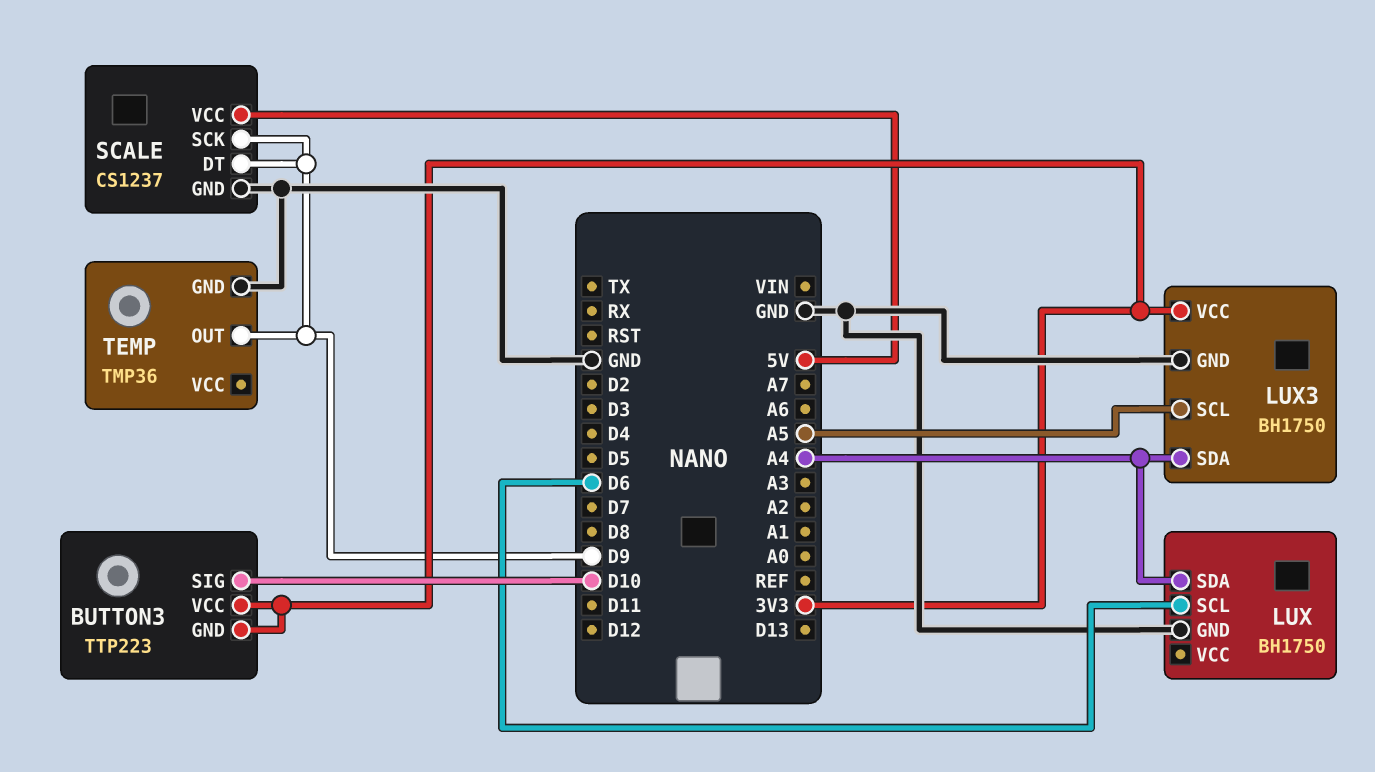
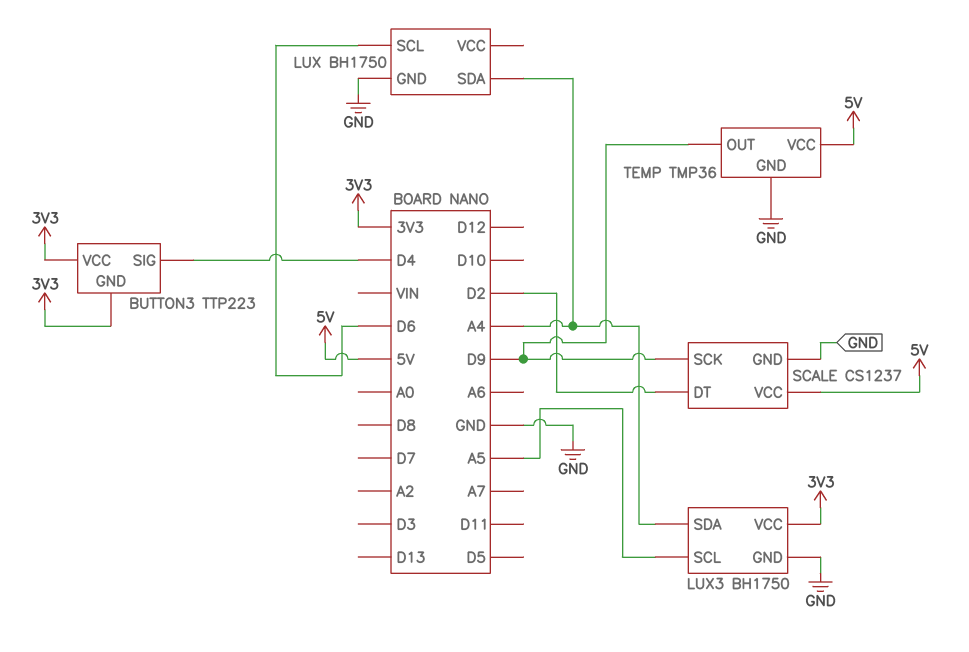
BUTTON3 pin SIG: D10 -> D4
SCALE pin DT: D9 -> D2
TEMP pin VCC: none -> 5V

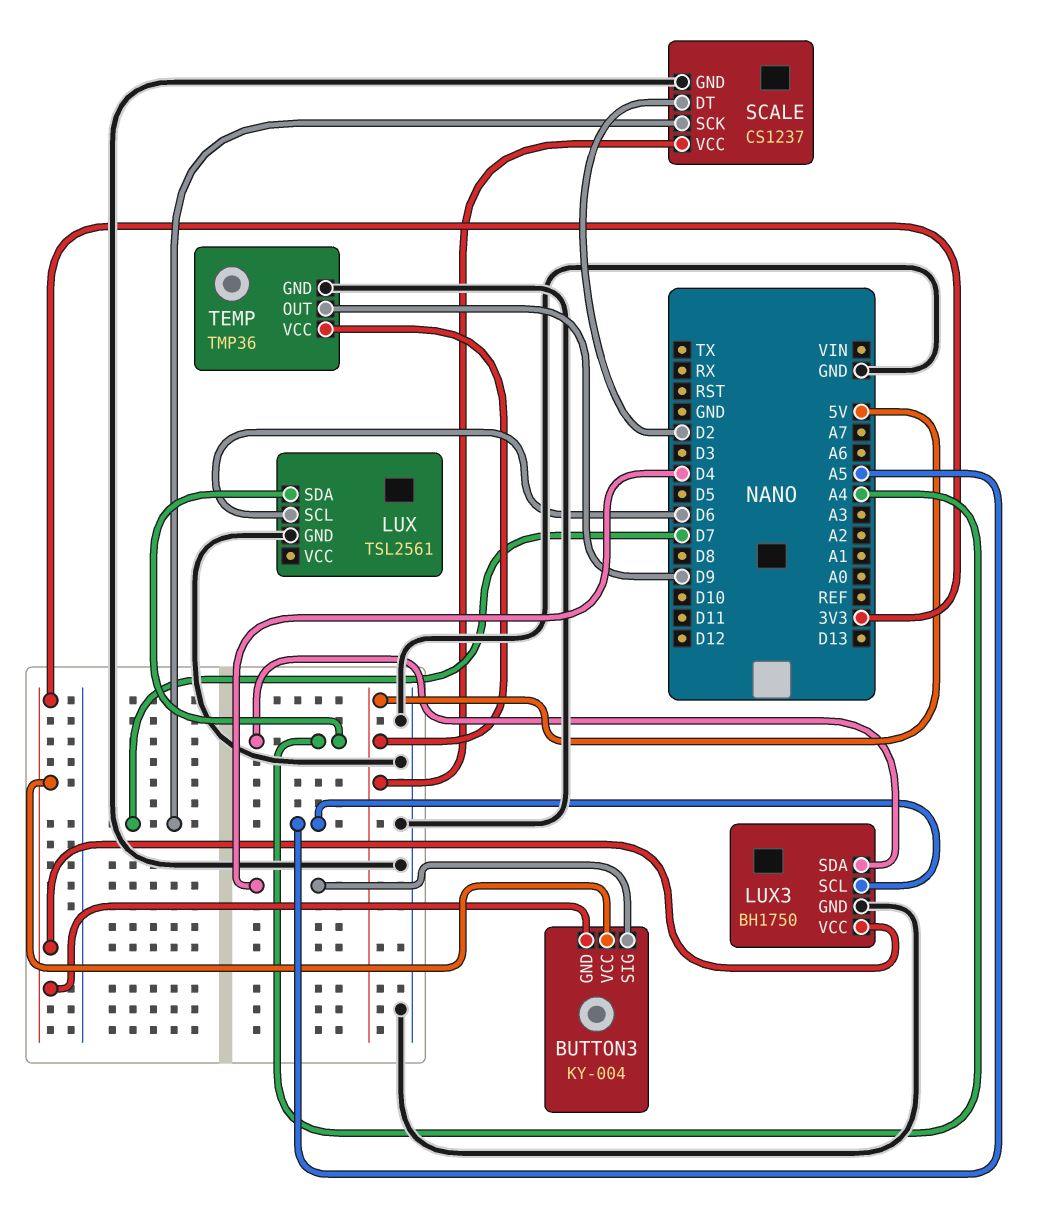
BUTTON3: TTP223 -> KY-004
LUX: BH1750 -> TSL2561
SCALE pin SCK: D9 -> D7

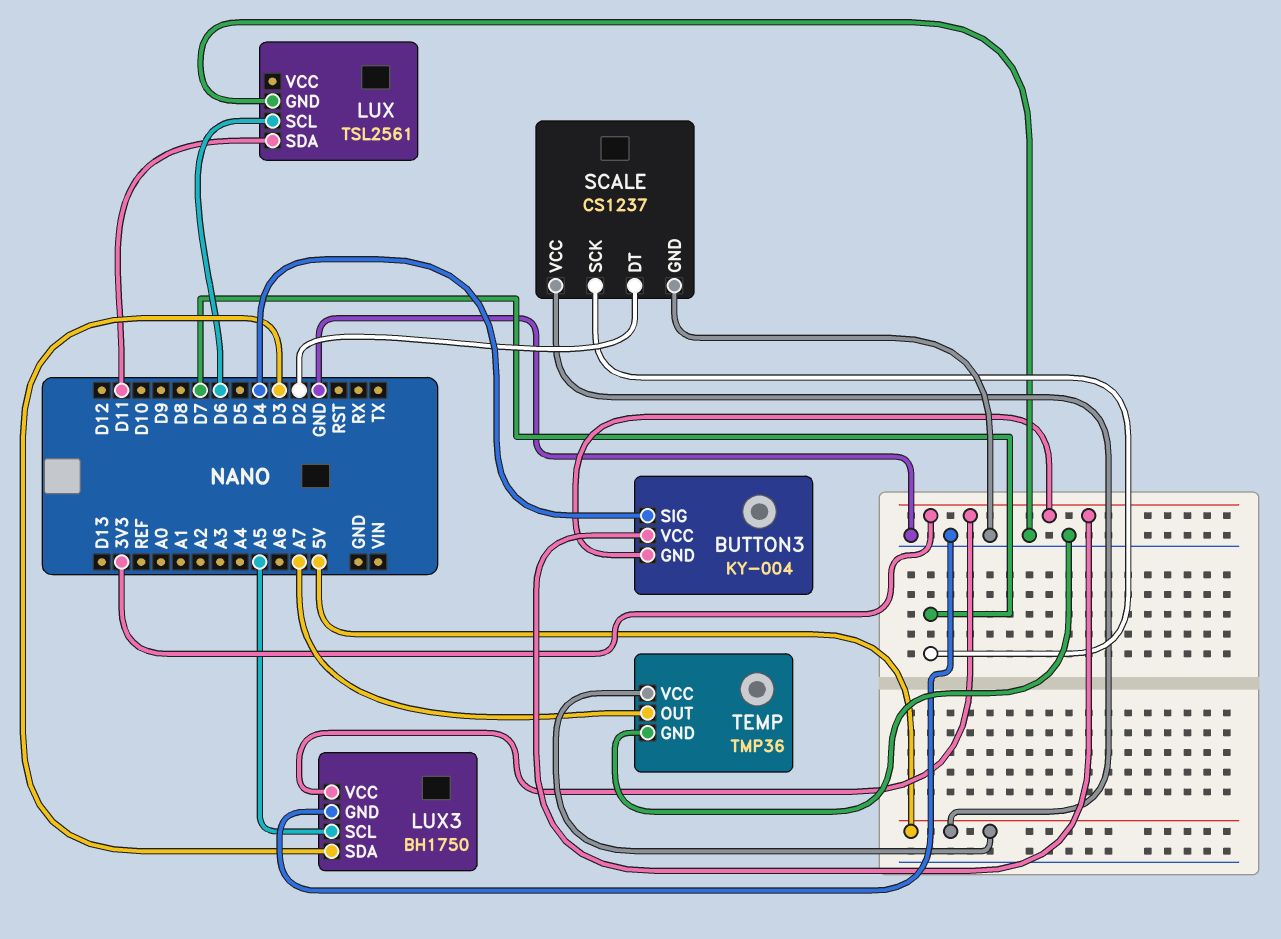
LUX pin SDA: A4 -> D11
LUX3 pin SDA: A4 -> D3
TEMP pin OUT: D9 -> A7

